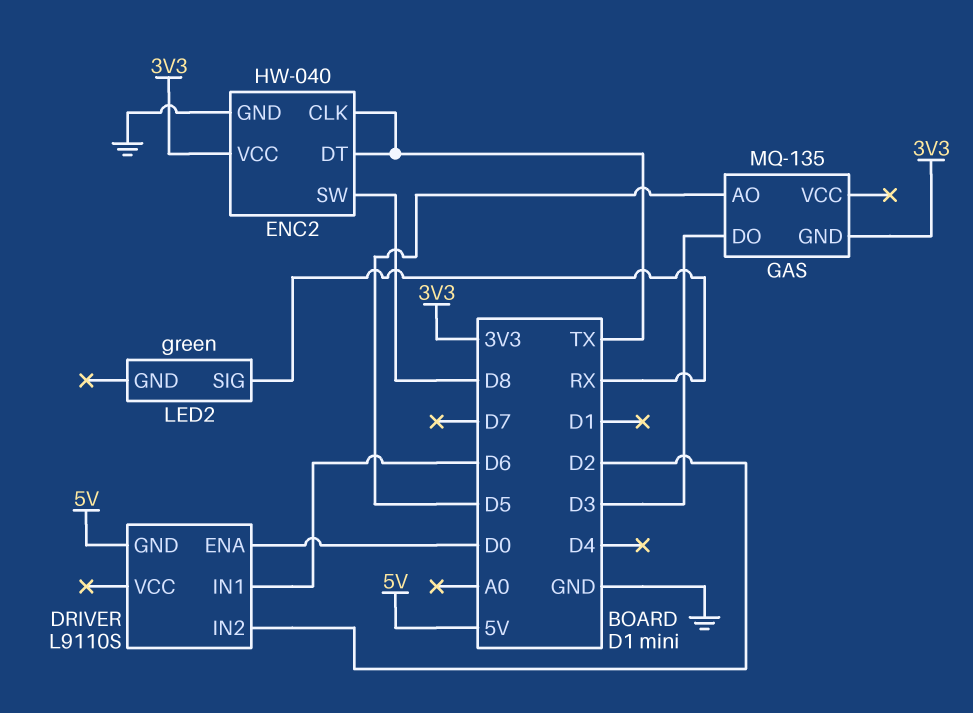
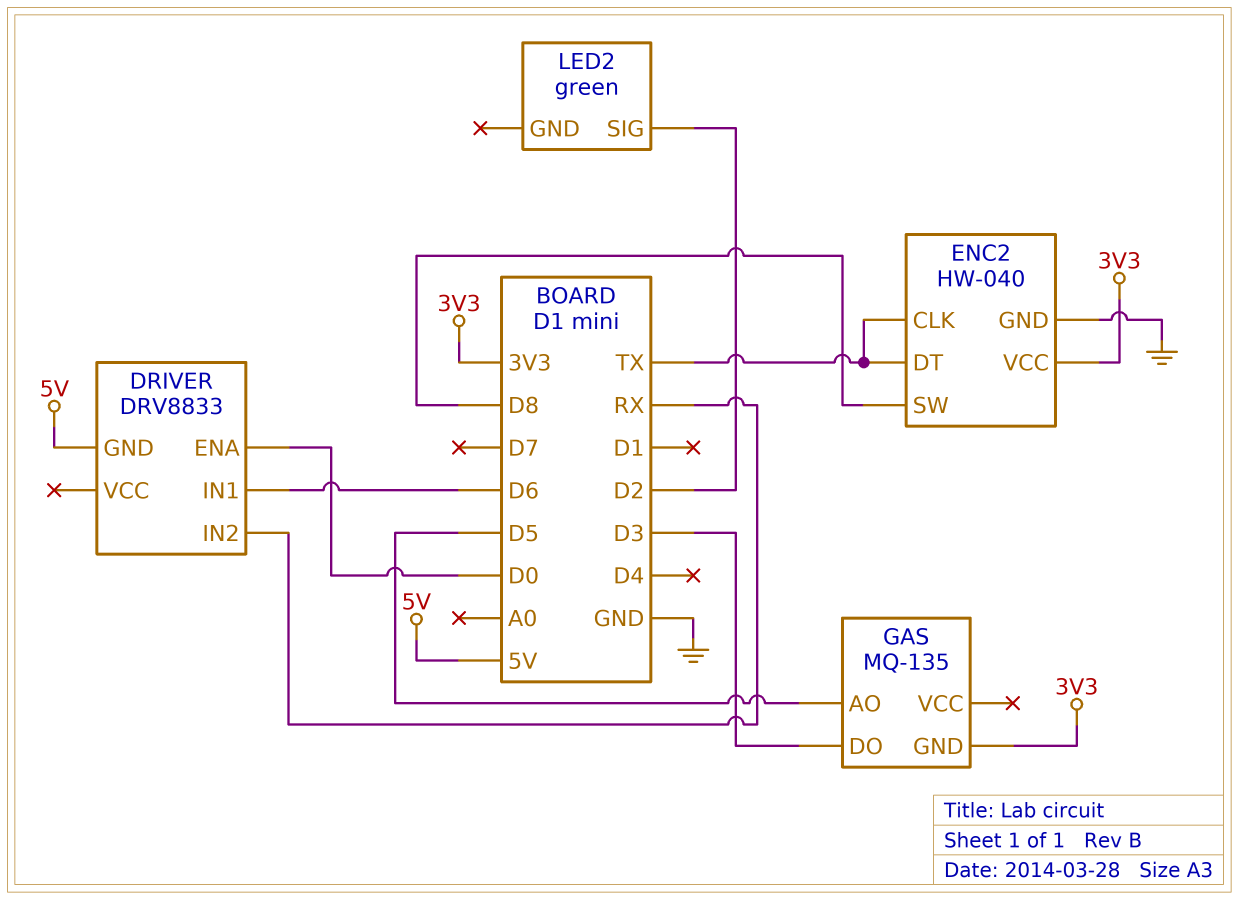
DRIVER: L9110S -> DRV8833
DRIVER pin IN2: D2 -> RX
LED2 pin SIG: RX -> D2

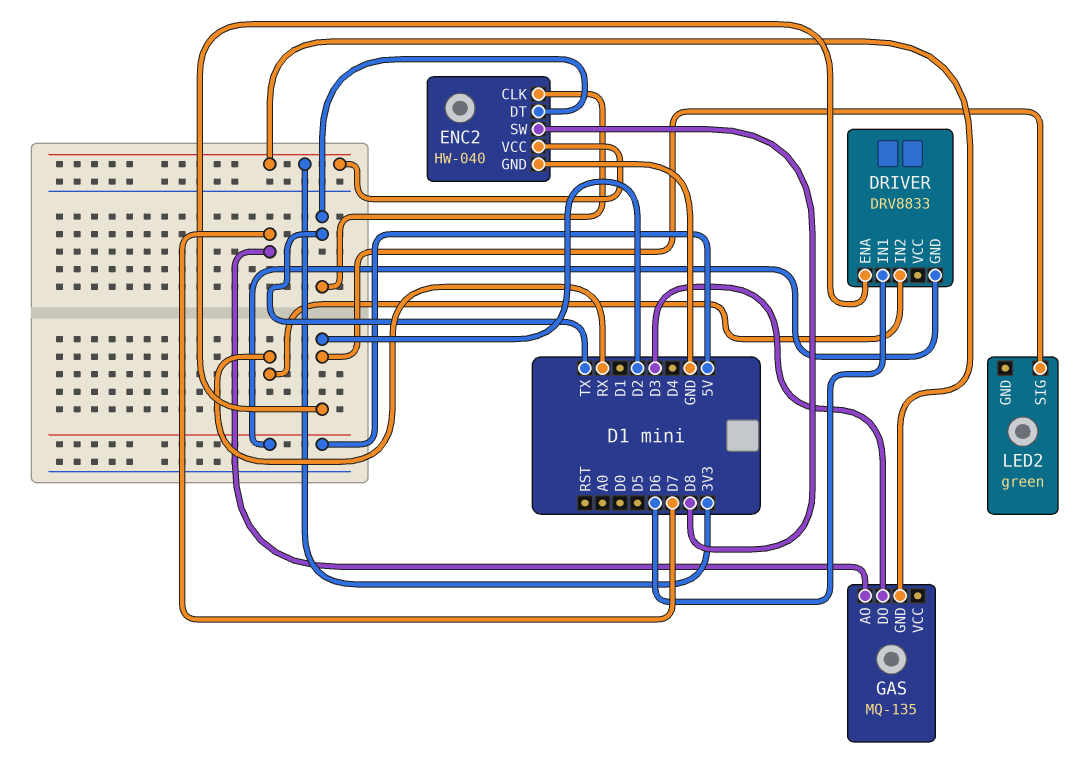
DRIVER pin ENA: D0 -> D2
GAS pin AO: D5 -> D7

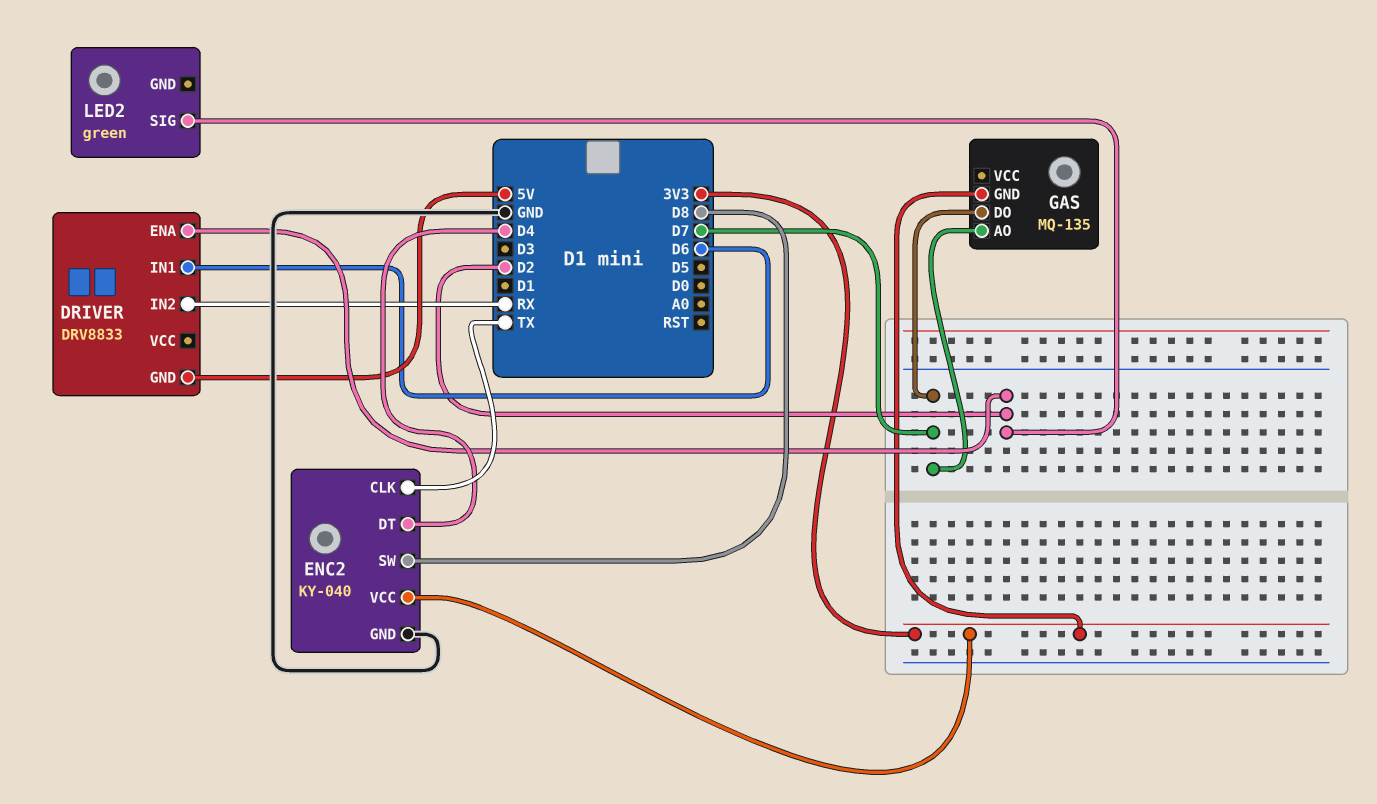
ENC2: HW-040 -> KY-040
ENC2 pin DT: TX -> D4
GAS pin DO: D3 -> D7

